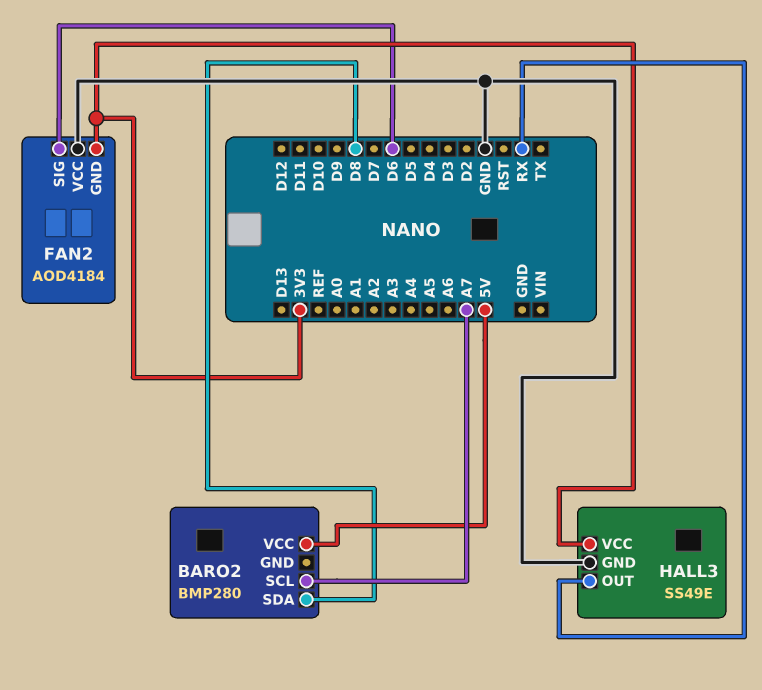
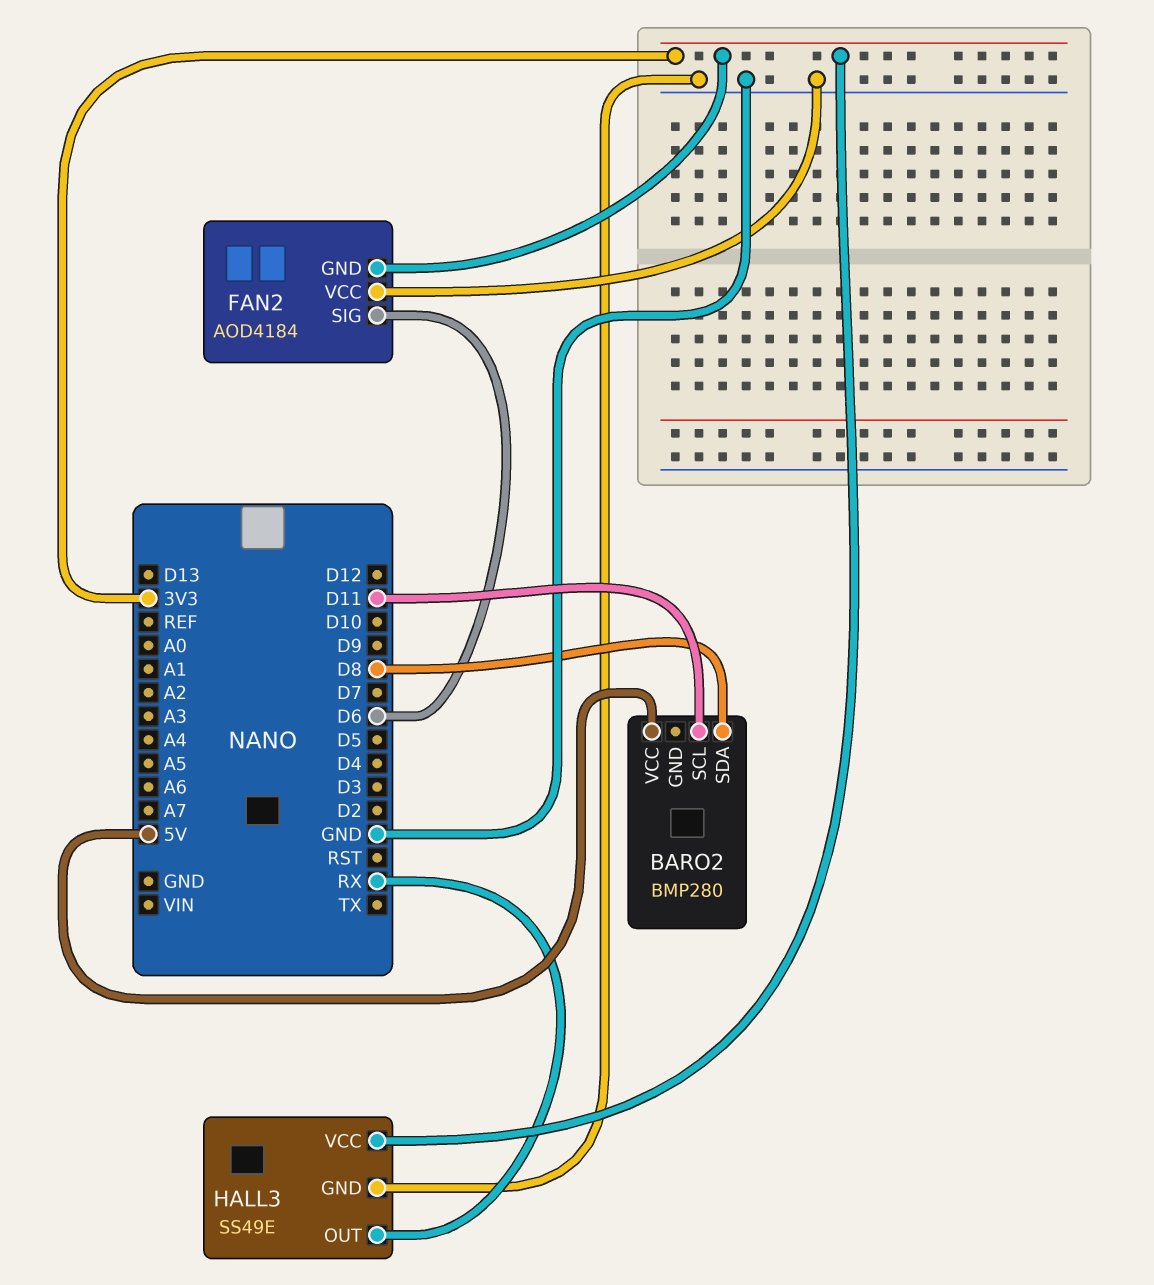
BARO2 pin SCL: A7 -> D11

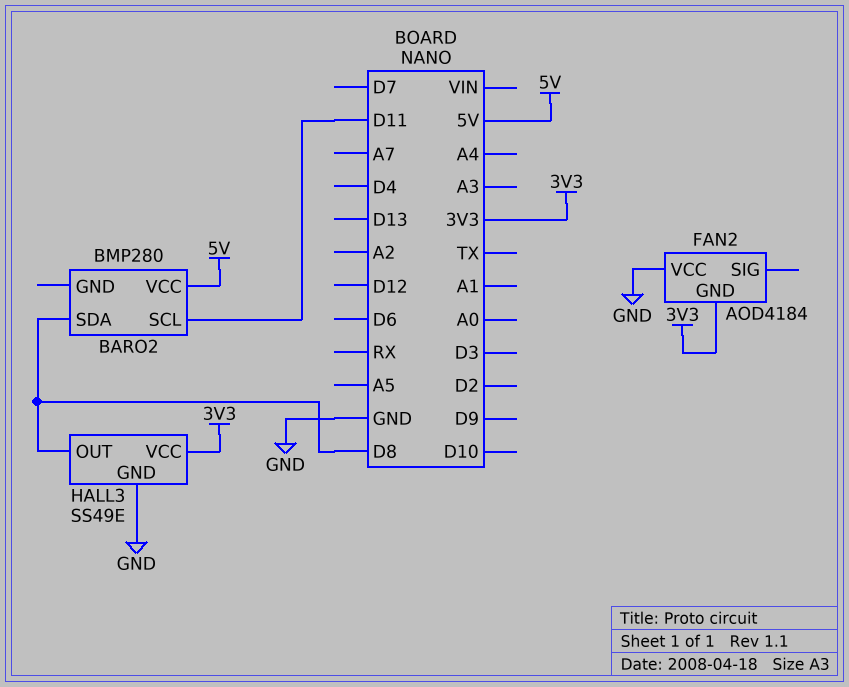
FAN2 pin SIG: D6 -> none
HALL3 pin OUT: RX -> D8

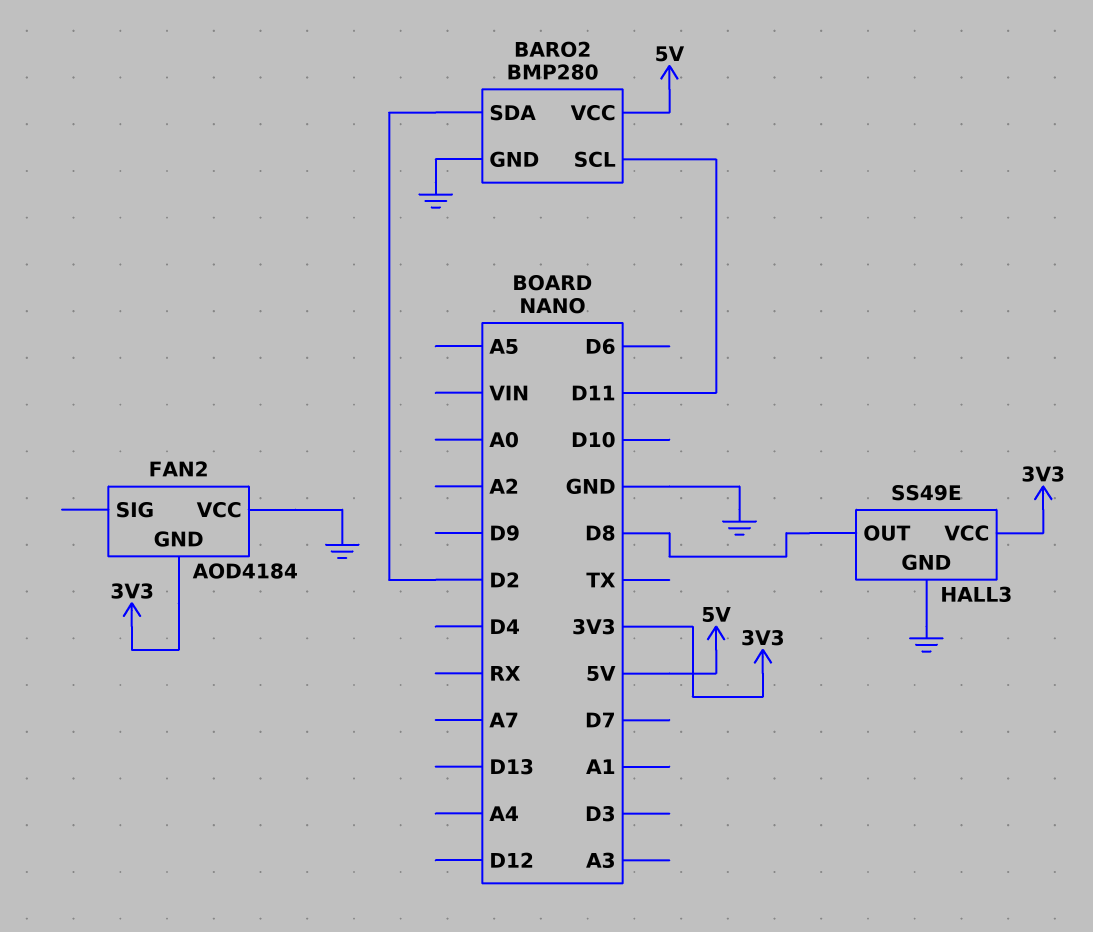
BARO2 pin GND: none -> GND
BARO2 pin SDA: D8 -> D2

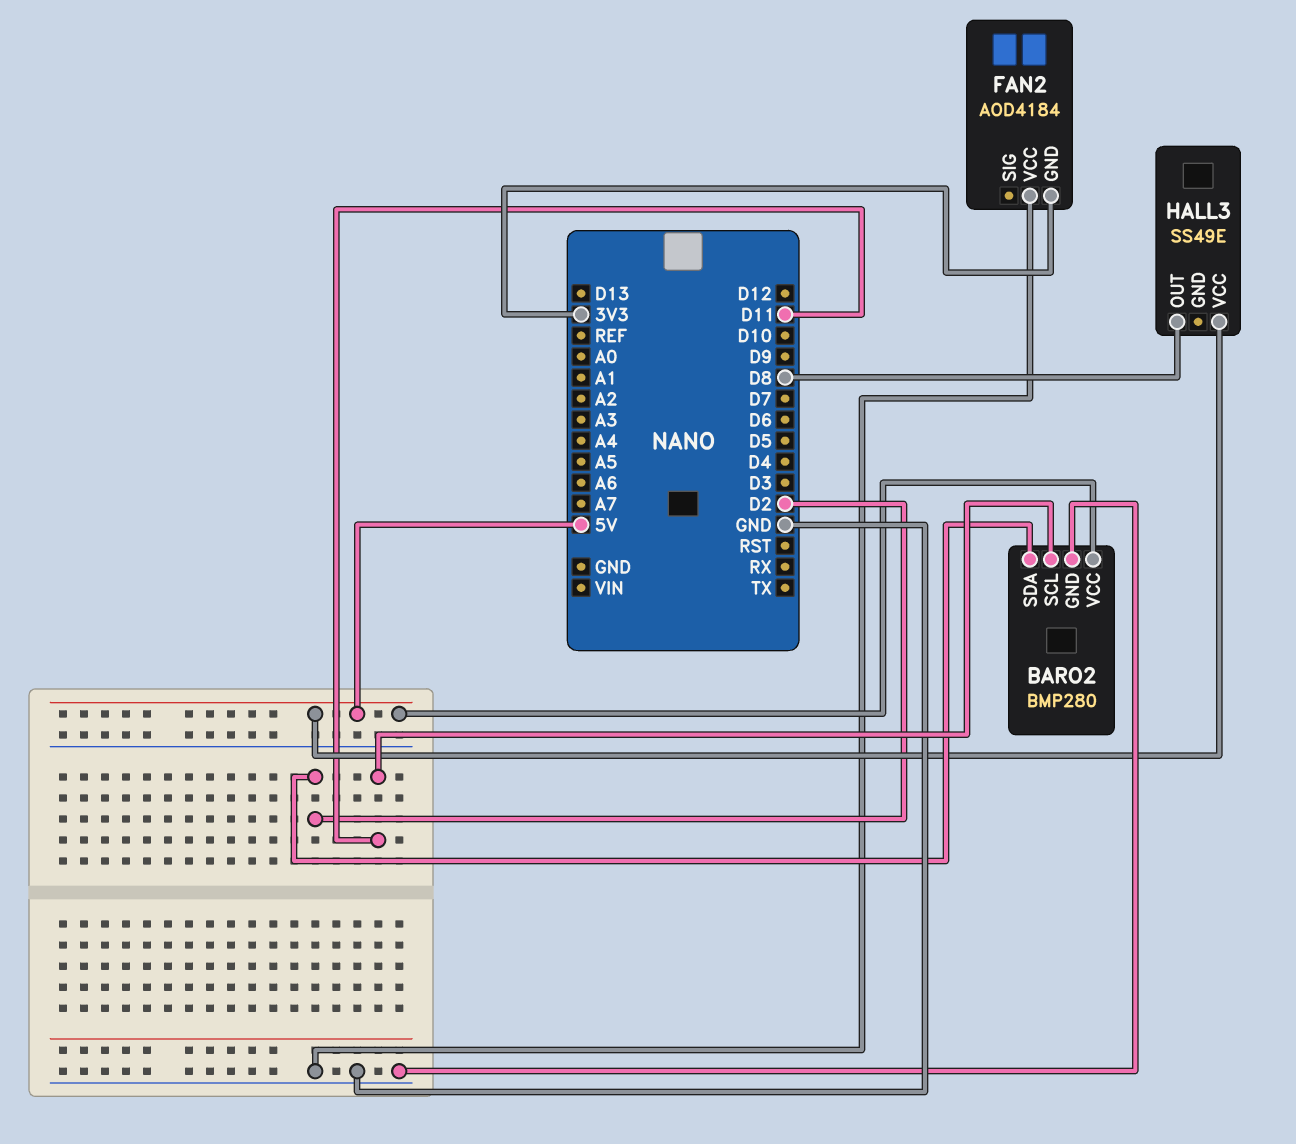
HALL3 pin GND: GND -> none
HALL3 pin VCC: 3V3 -> 5V

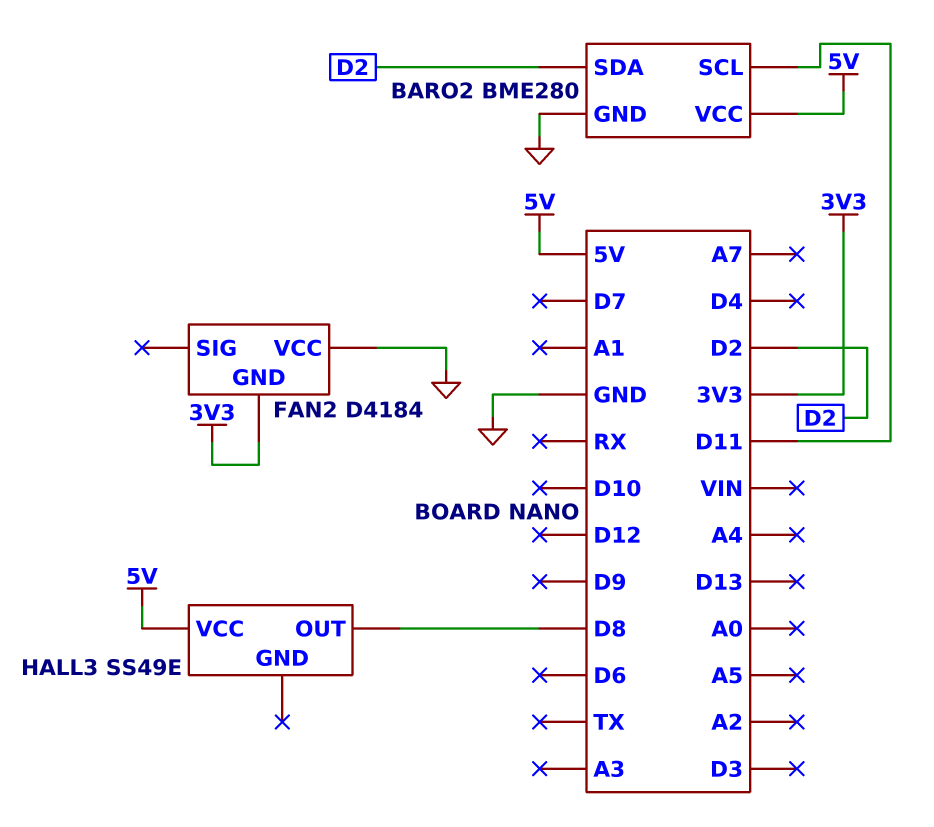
BARO2: BMP280 -> BME280
FAN2: AOD4184 -> D4184

